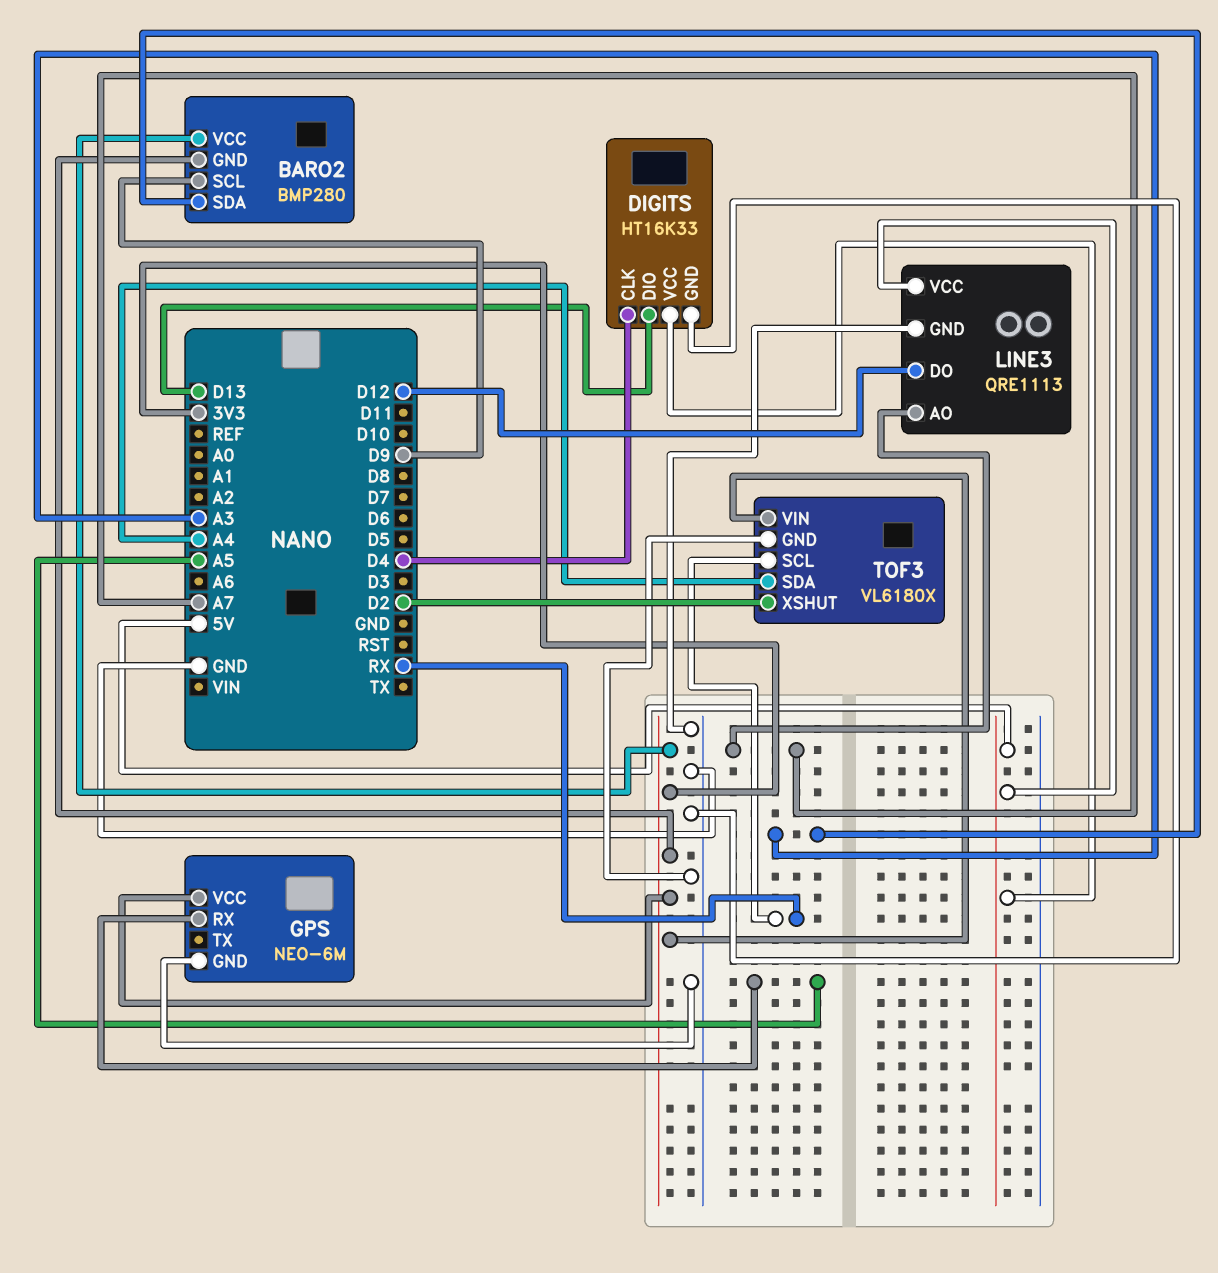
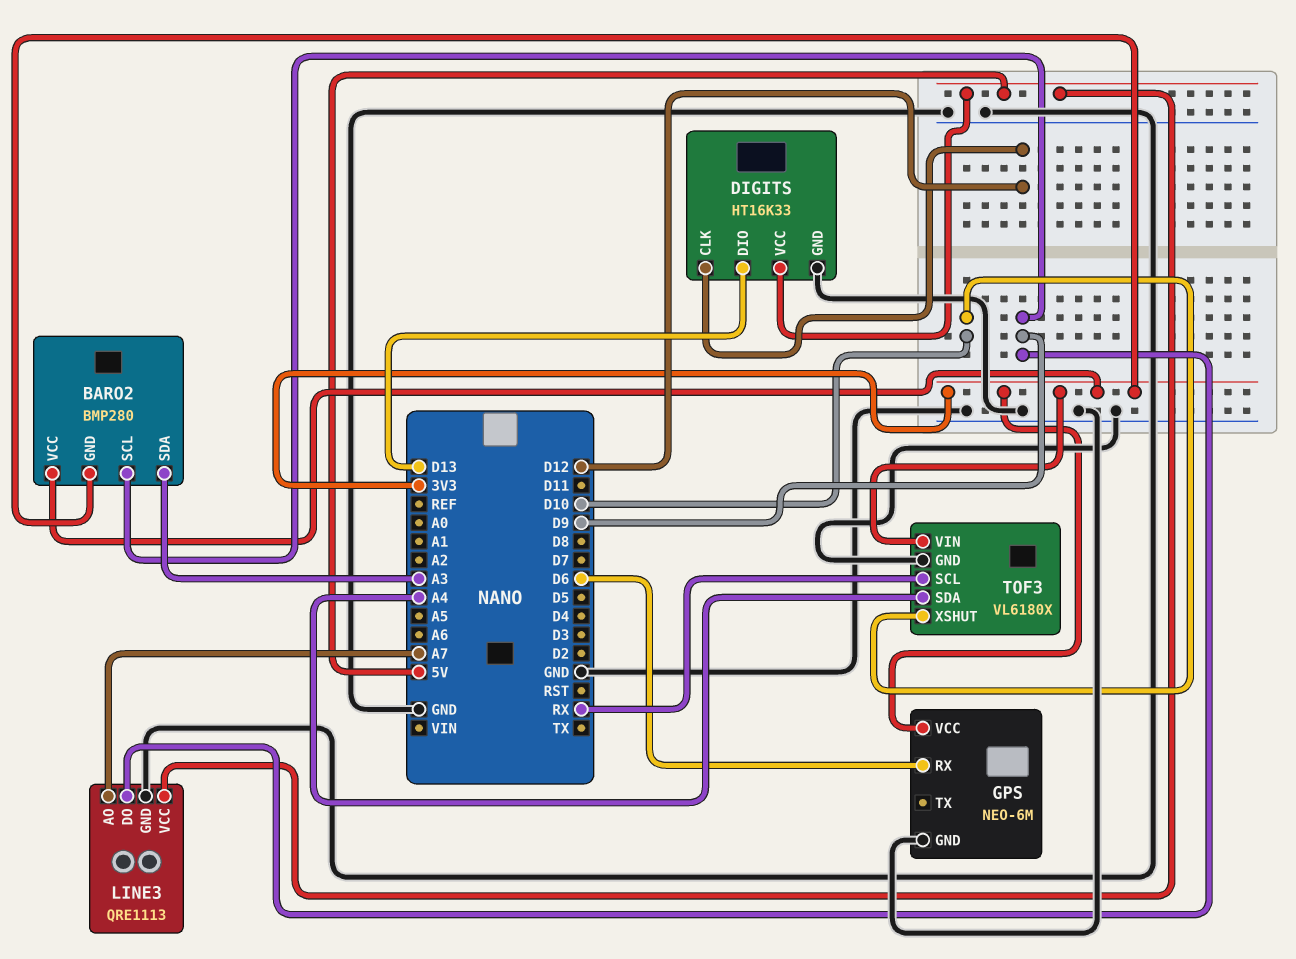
DIGITS pin CLK: D4 -> D12
GPS pin RX: A5 -> D6
LINE3 pin DO: D12 -> D9
TOF3 pin XSHUT: D2 -> D10

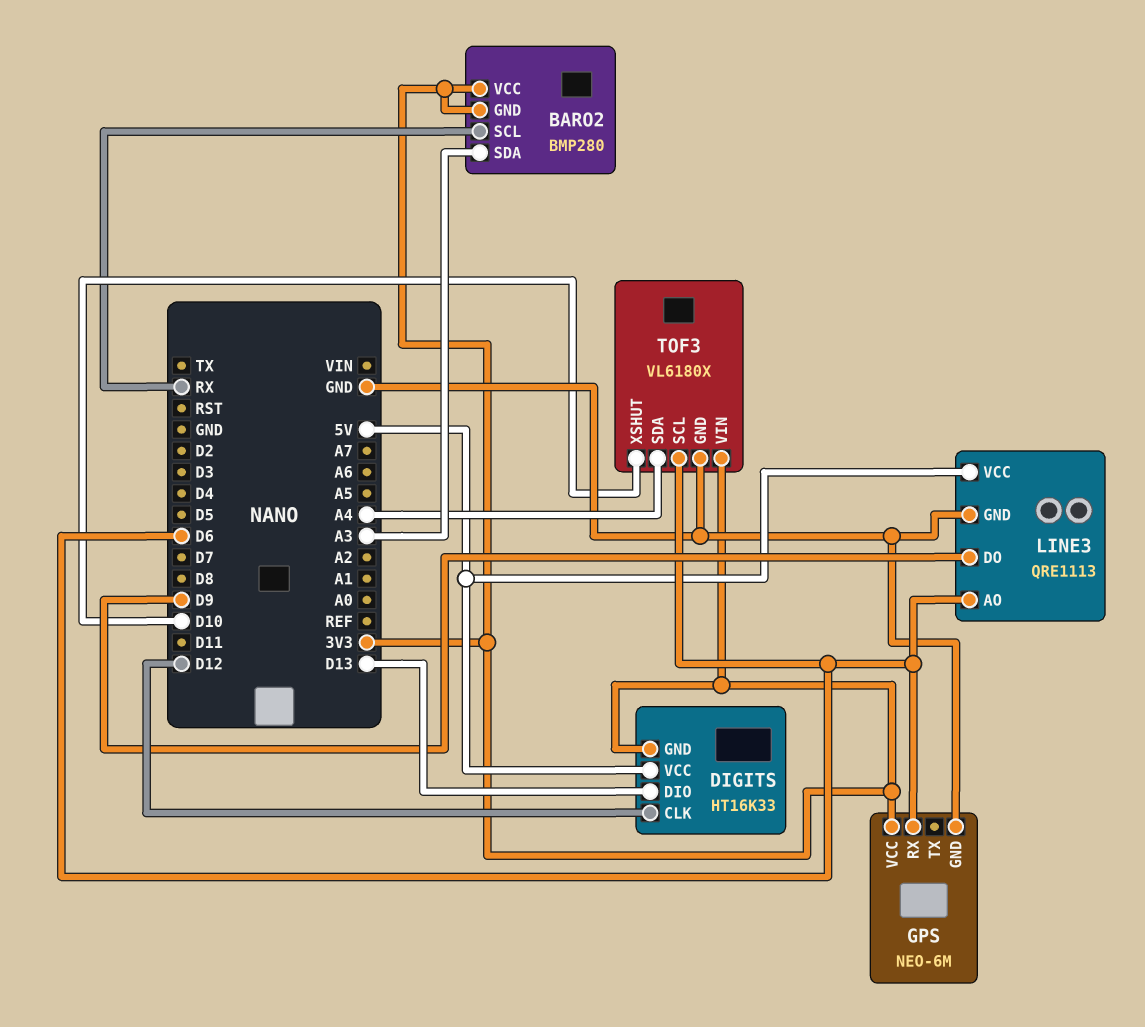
BARO2 pin SCL: D9 -> RX
DIGITS pin GND: GND -> 3V3
LINE3 pin AO: A7 -> D6
TOF3 pin SCL: RX -> D6

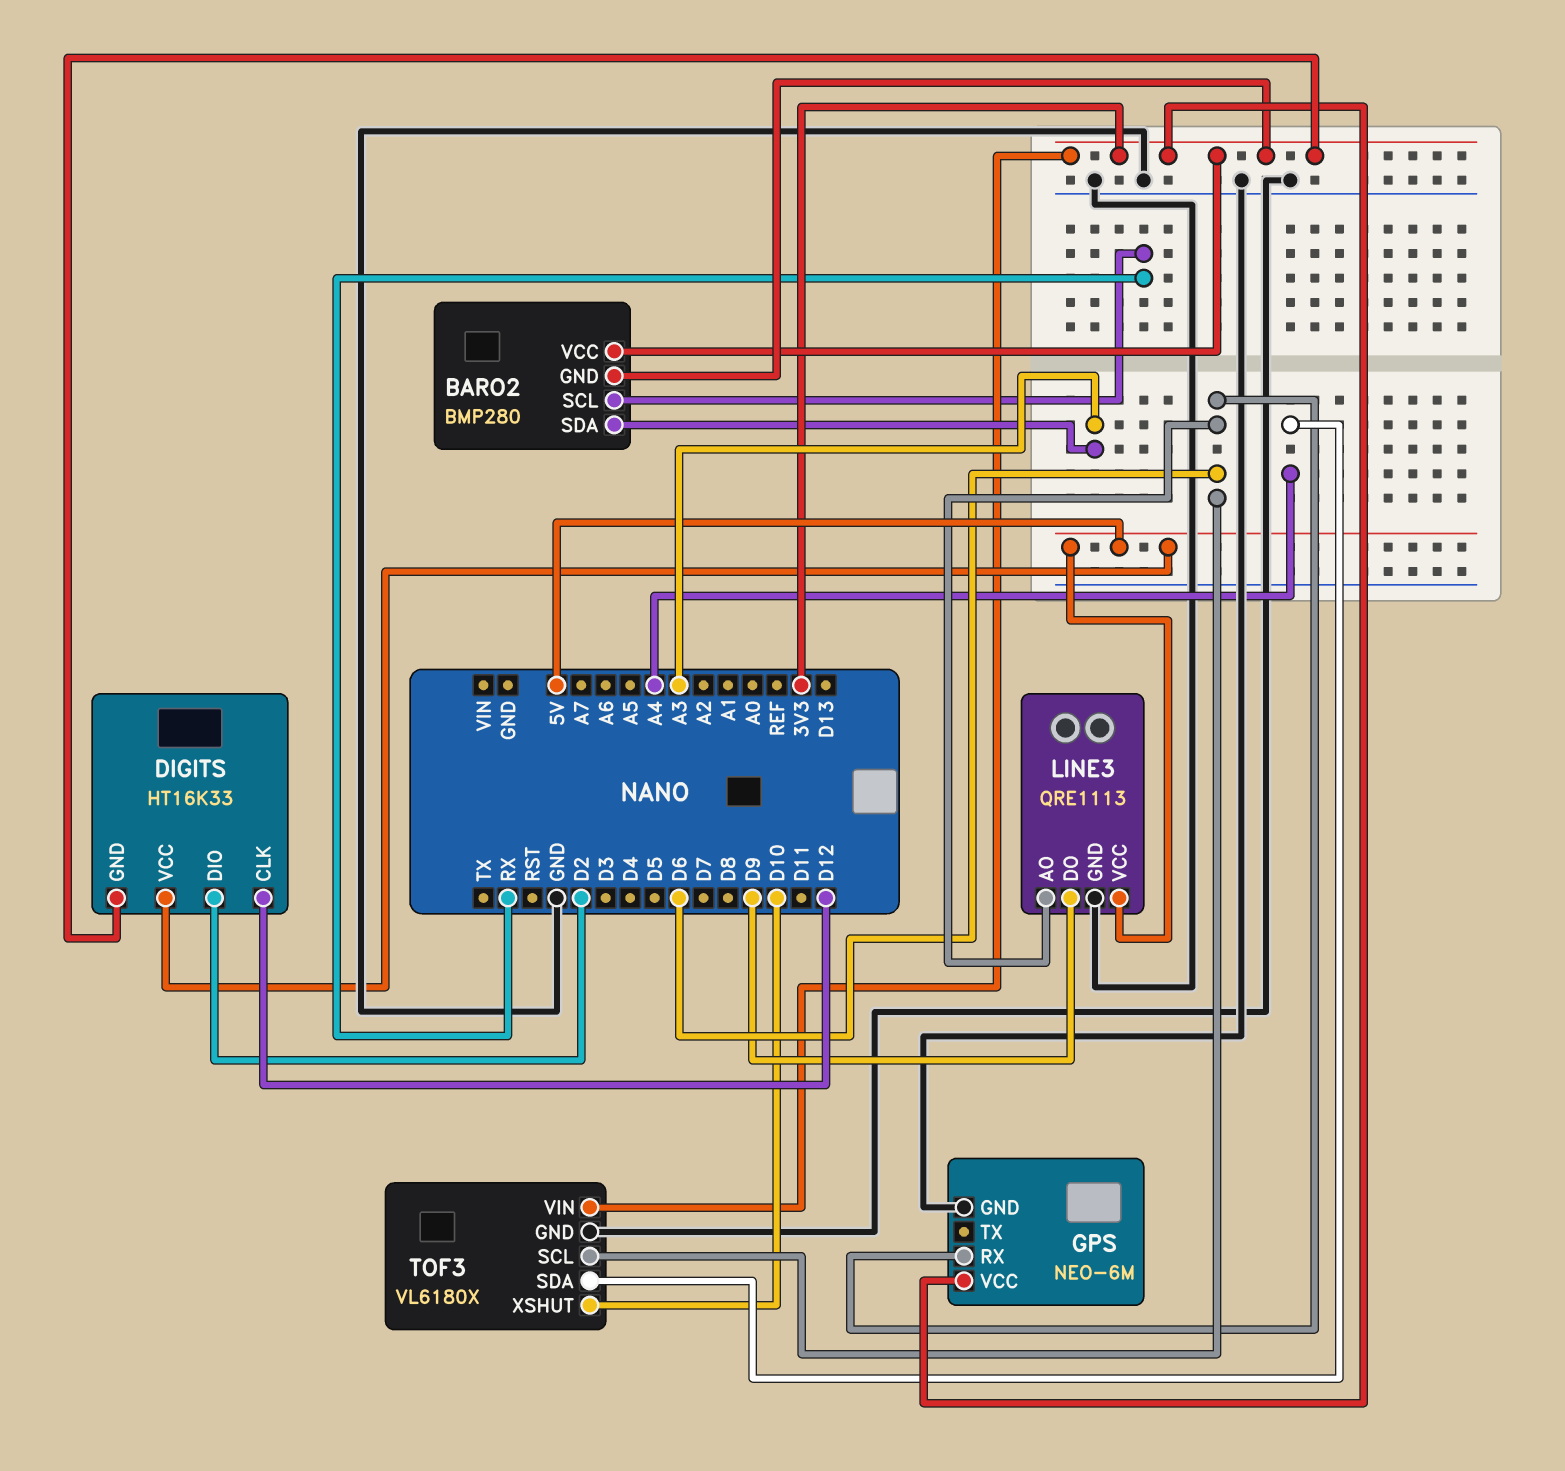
DIGITS pin DIO: D13 -> D2

